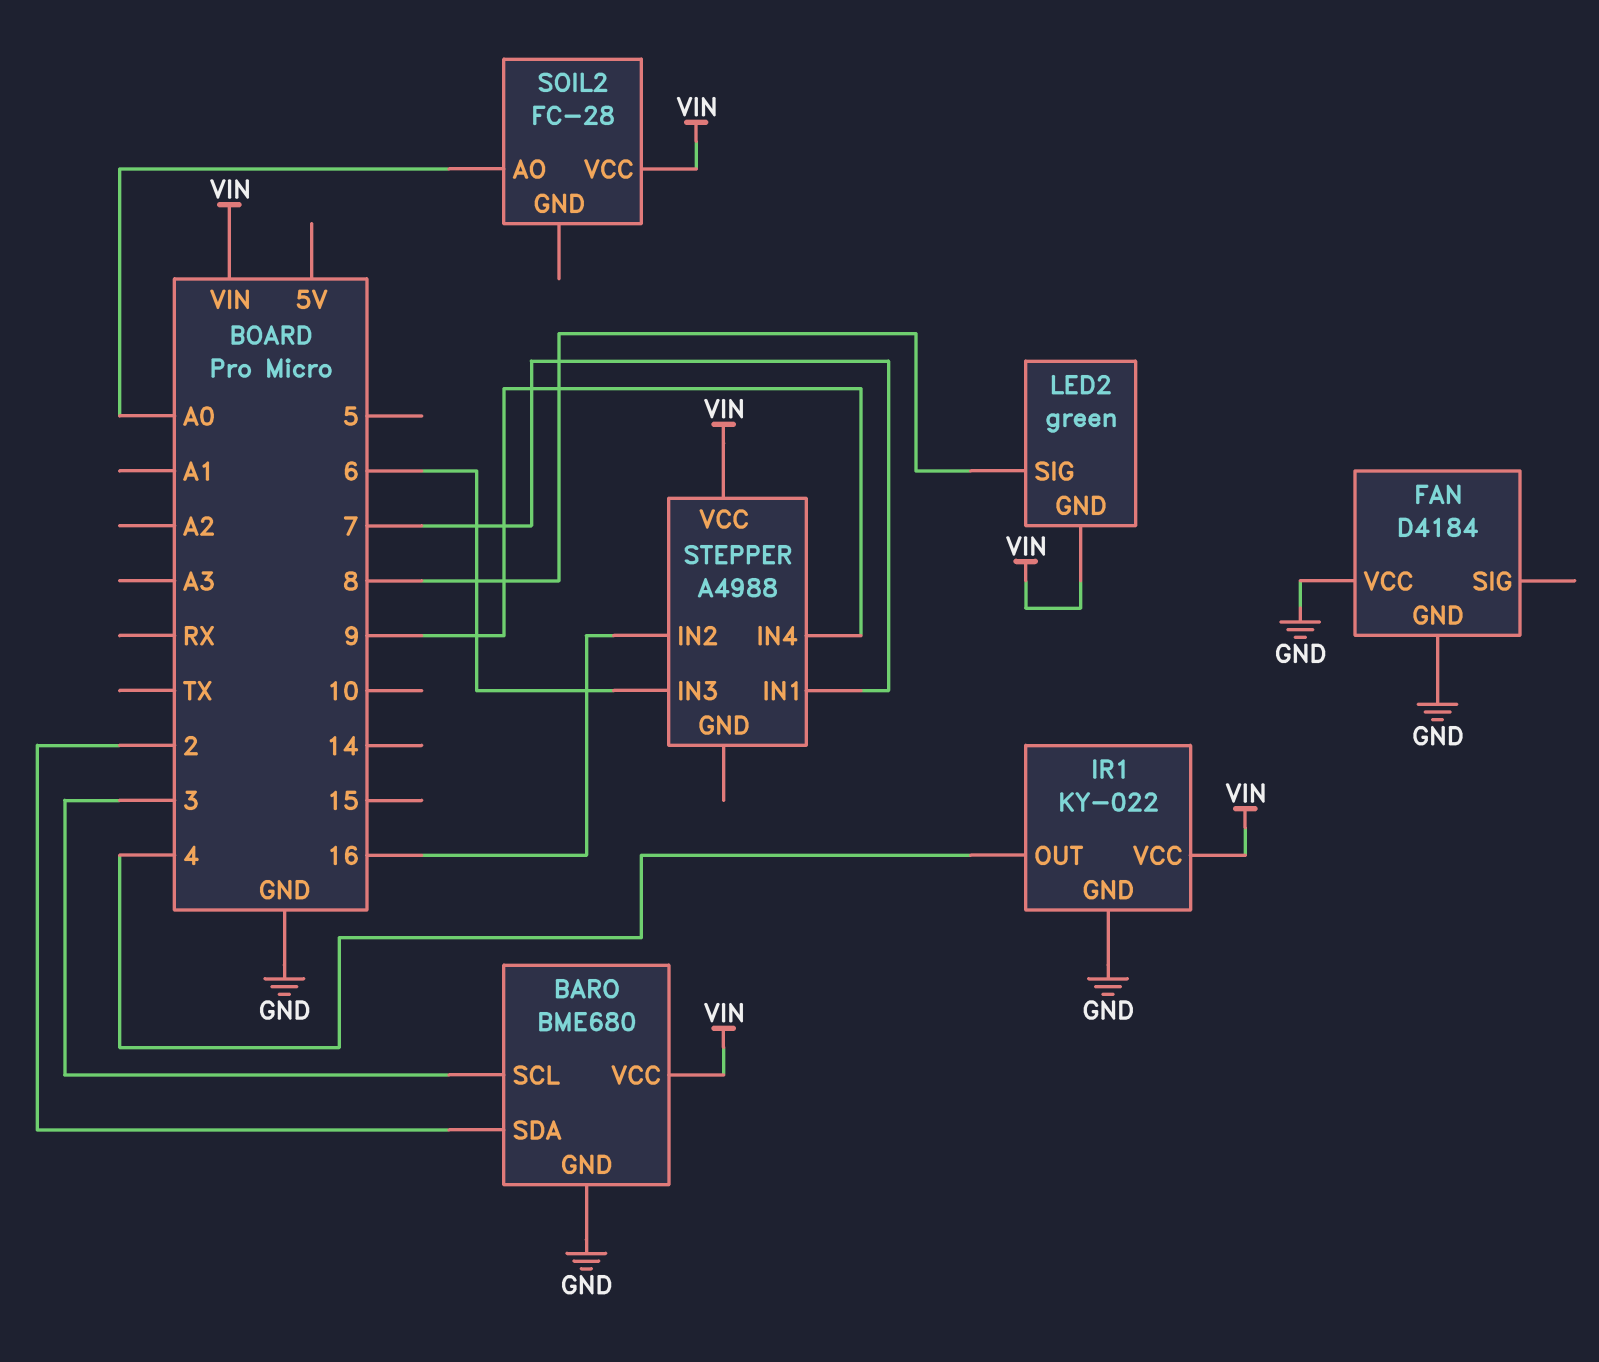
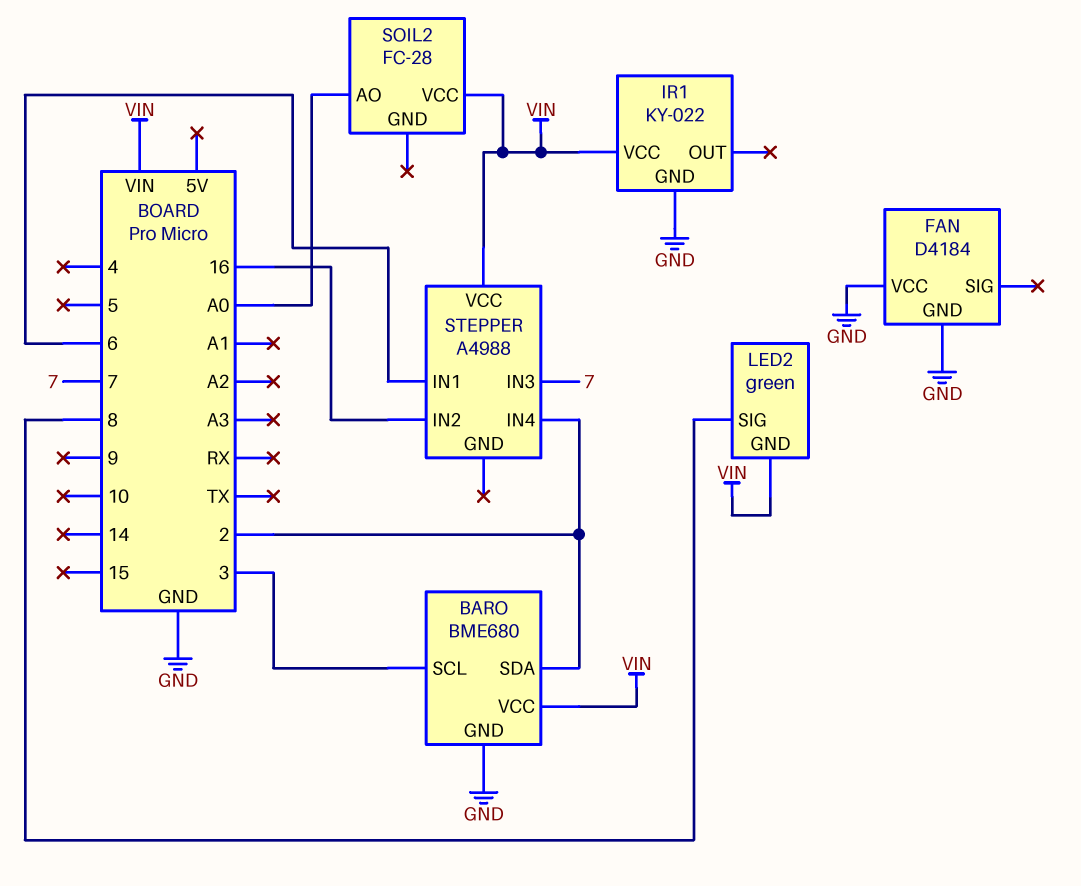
IR1 pin OUT: 4 -> none
STEPPER pin IN1: 7 -> 6
STEPPER pin IN3: 6 -> 7
STEPPER pin IN4: 9 -> 2

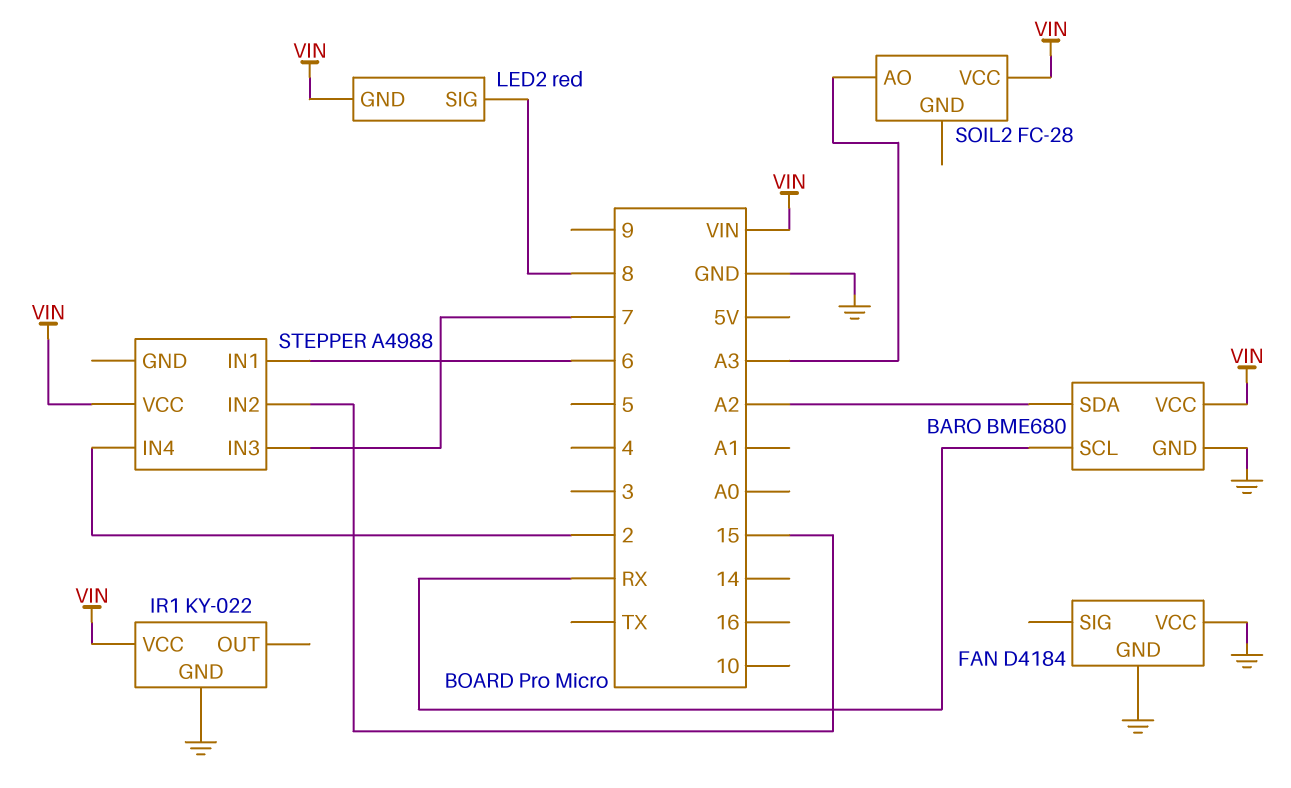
BARO pin SCL: 3 -> RX
BARO pin SDA: 2 -> A2
LED2: green -> red
SOIL2 pin AO: A0 -> A3
STEPPER pin IN2: 16 -> 15

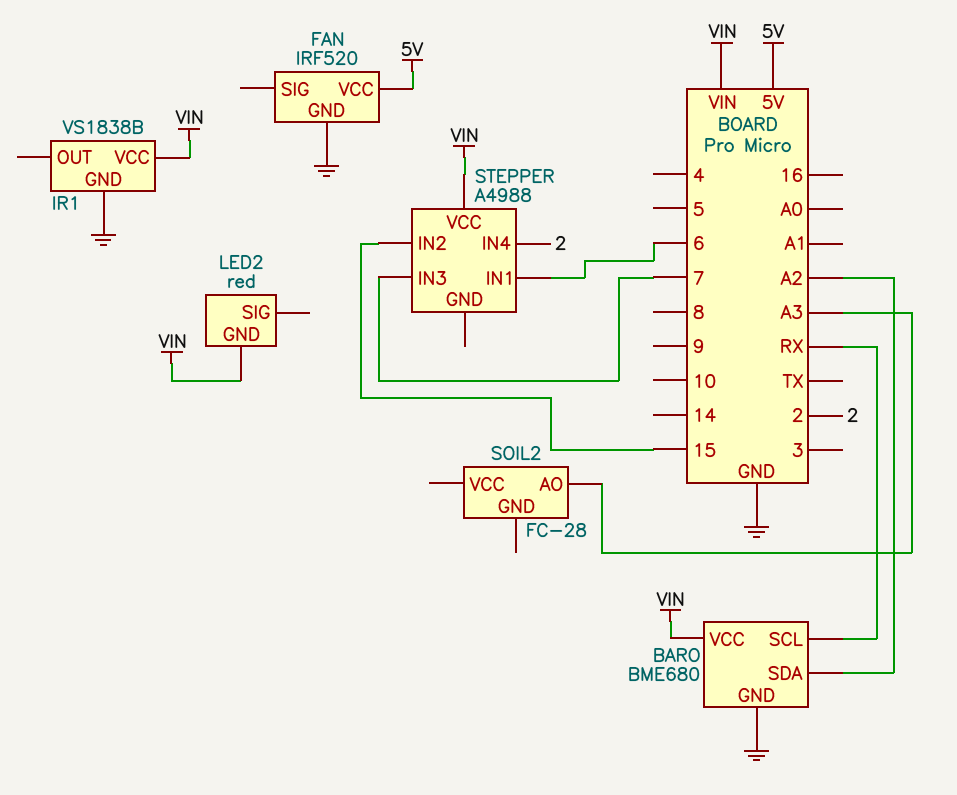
FAN: D4184 -> IRF520
FAN pin VCC: GND -> 5V
IR1: KY-022 -> VS1838B
LED2 pin SIG: 8 -> none
SOIL2 pin VCC: VIN -> none

